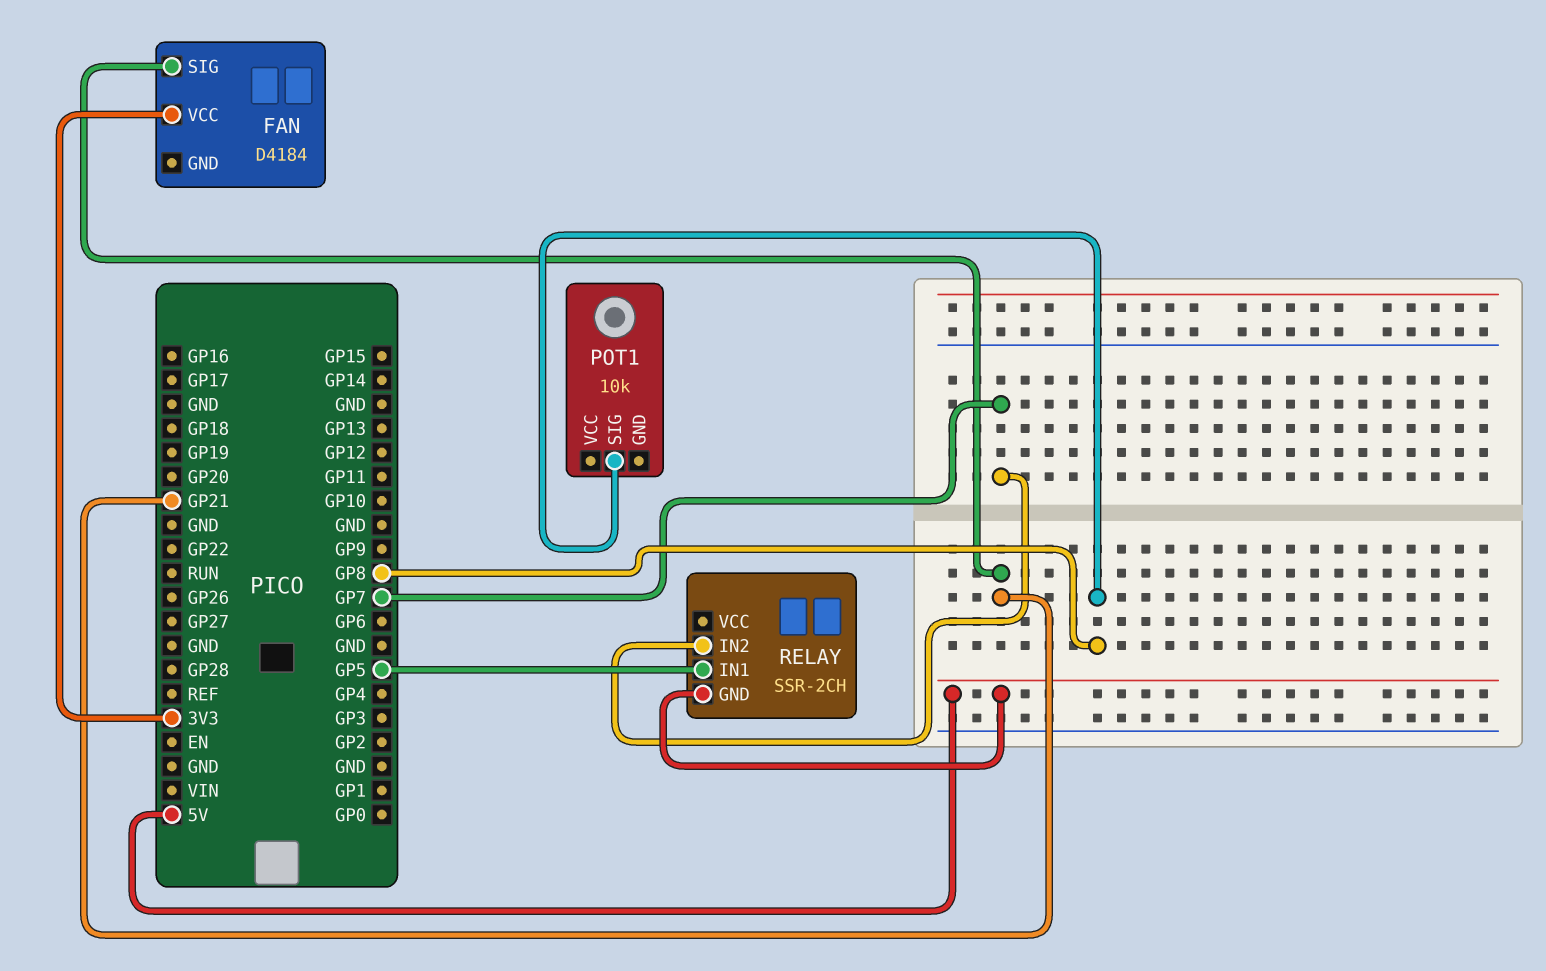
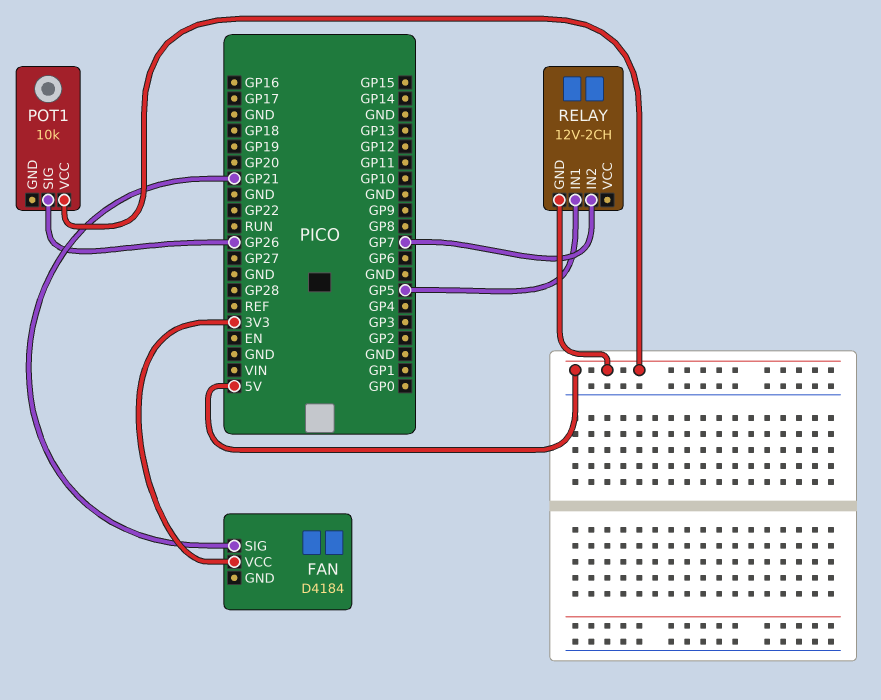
POT1 pin SIG: GP8 -> GP26
POT1 pin VCC: none -> 5V
RELAY: SSR-2CH -> 12V-2CH

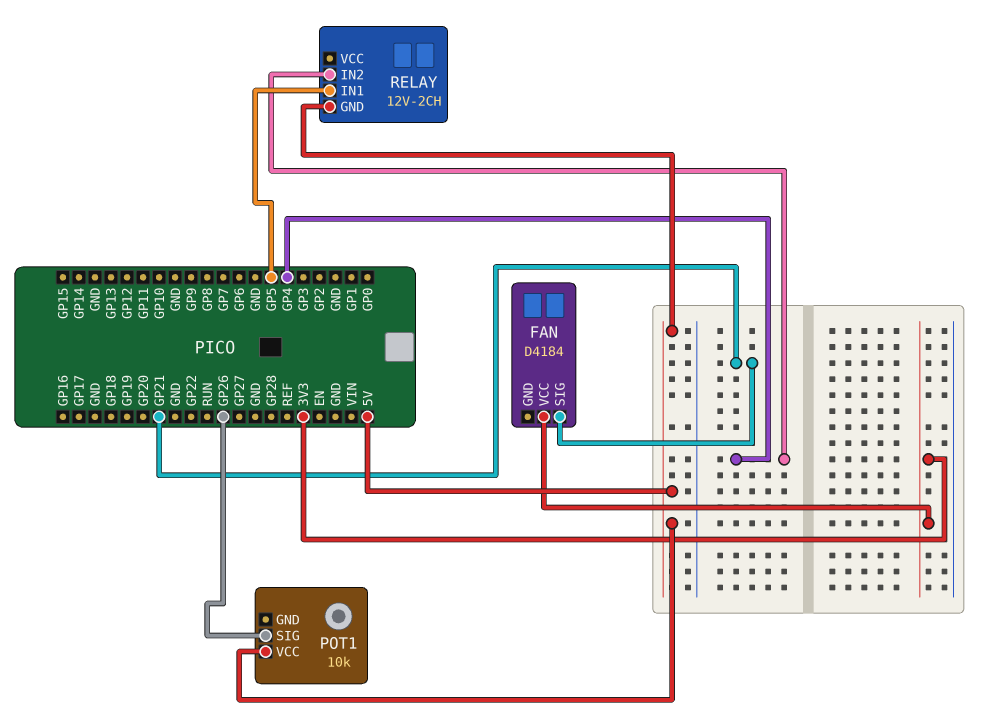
RELAY pin IN2: GP7 -> GP4

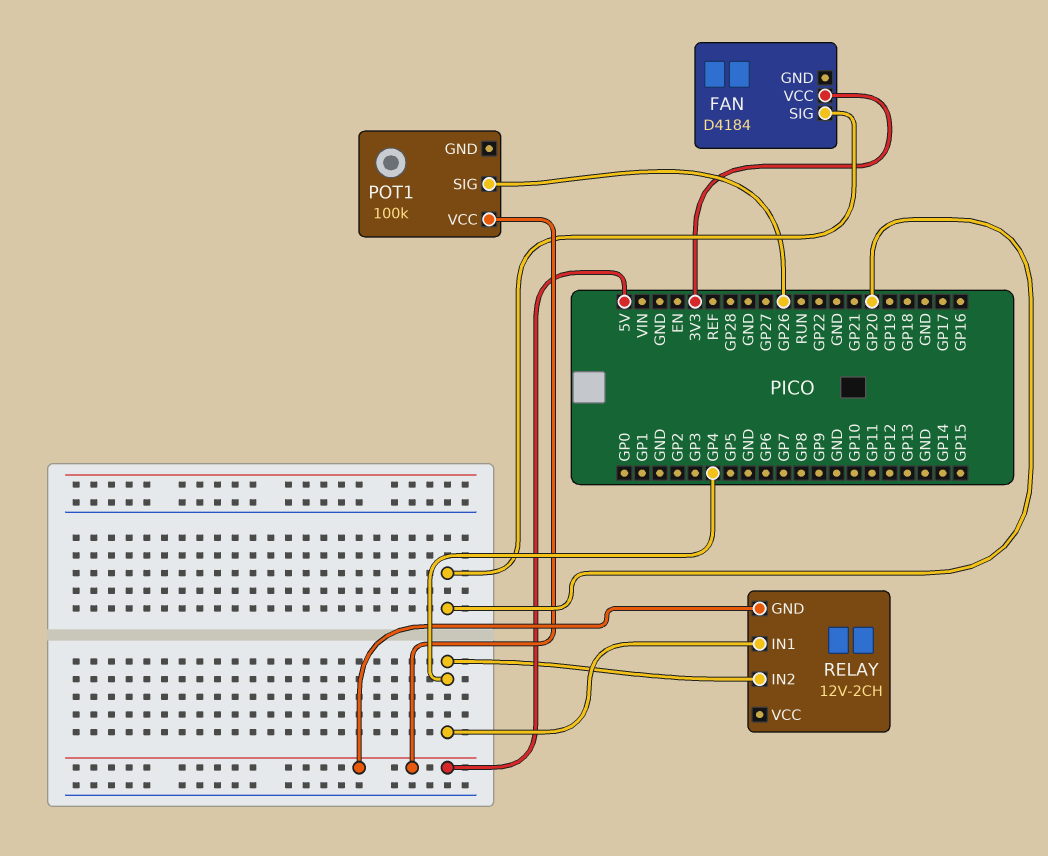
FAN pin SIG: GP21 -> GP20
POT1: 10k -> 100k
RELAY pin IN1: GP5 -> GP4

